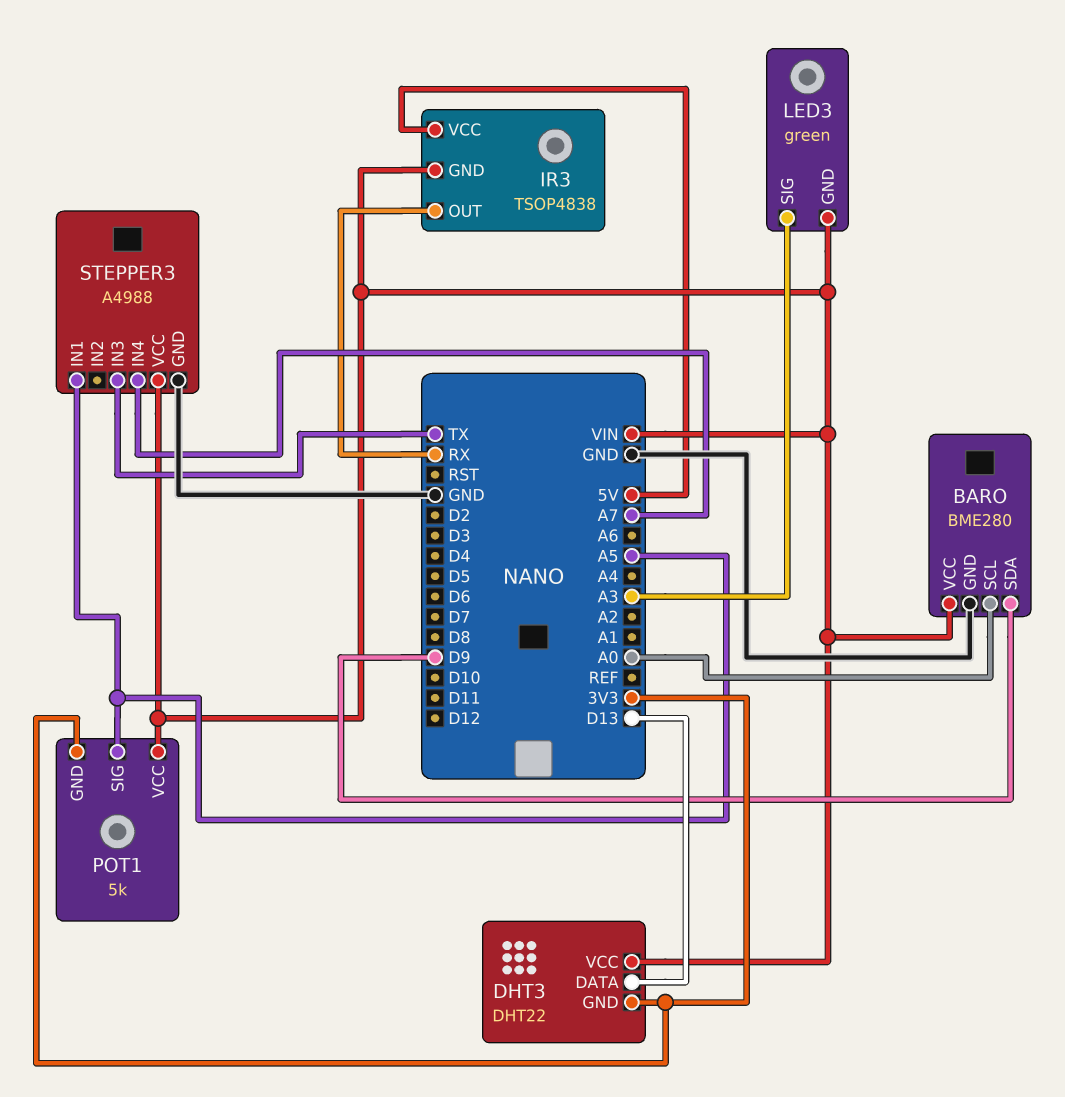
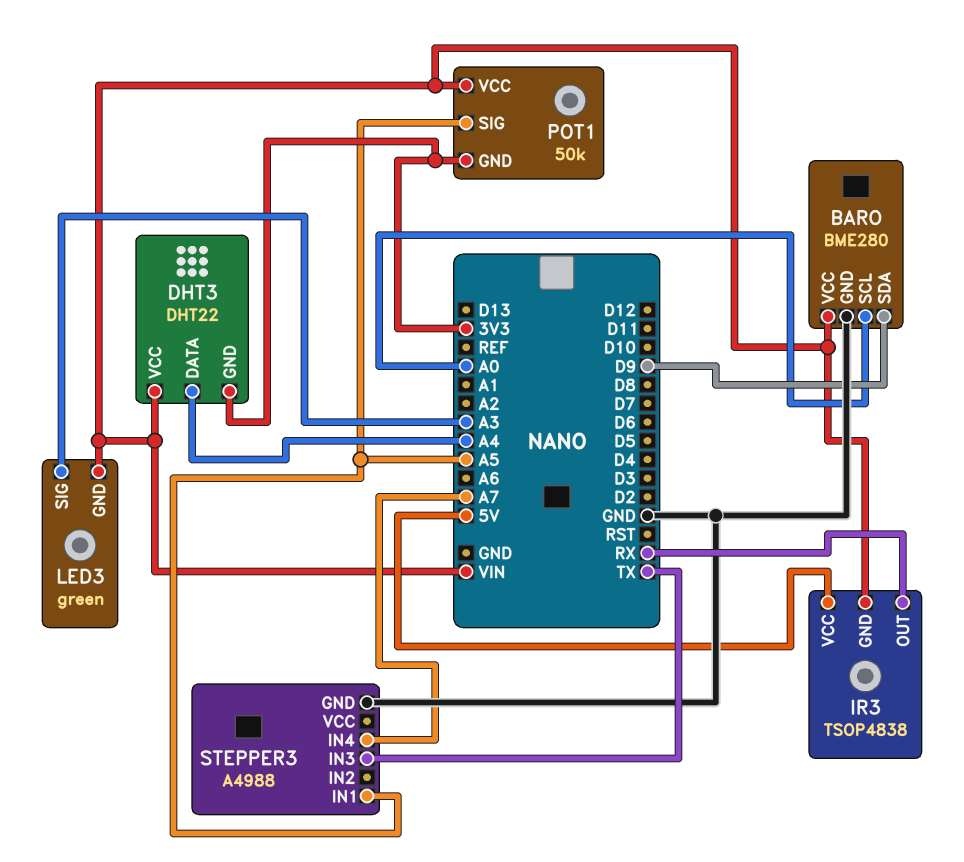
DHT3 pin DATA: D13 -> A4
POT1: 5k -> 50k
STEPPER3 pin VCC: VIN -> none

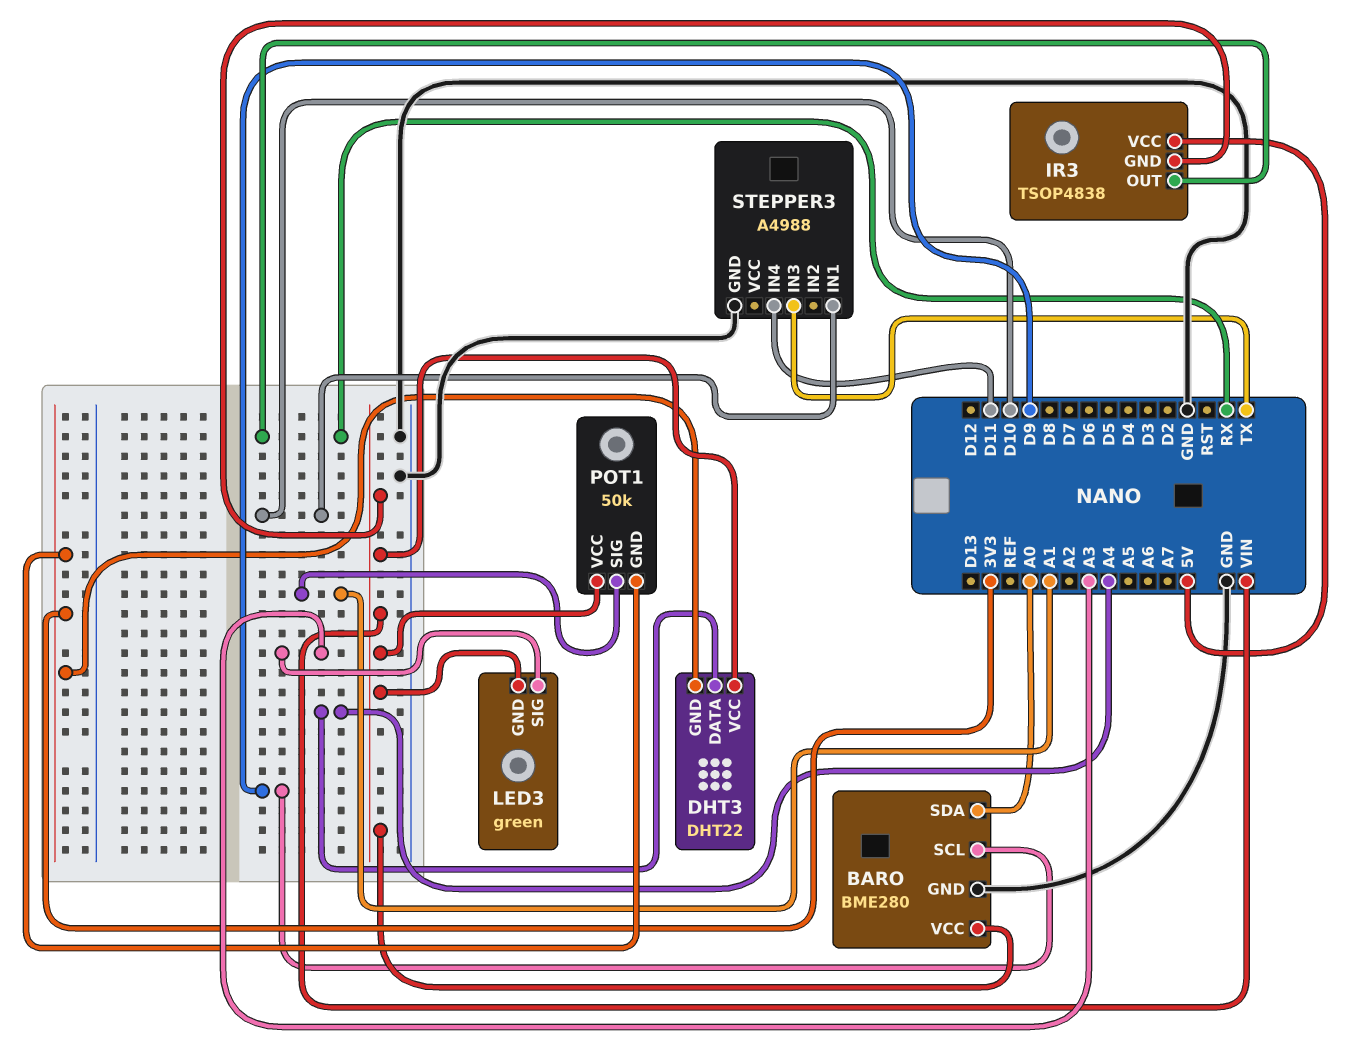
BARO pin SCL: A0 -> D9
BARO pin SDA: D9 -> A0
POT1 pin SIG: A5 -> A1
STEPPER3 pin IN1: A5 -> D10
STEPPER3 pin IN4: A7 -> D11

